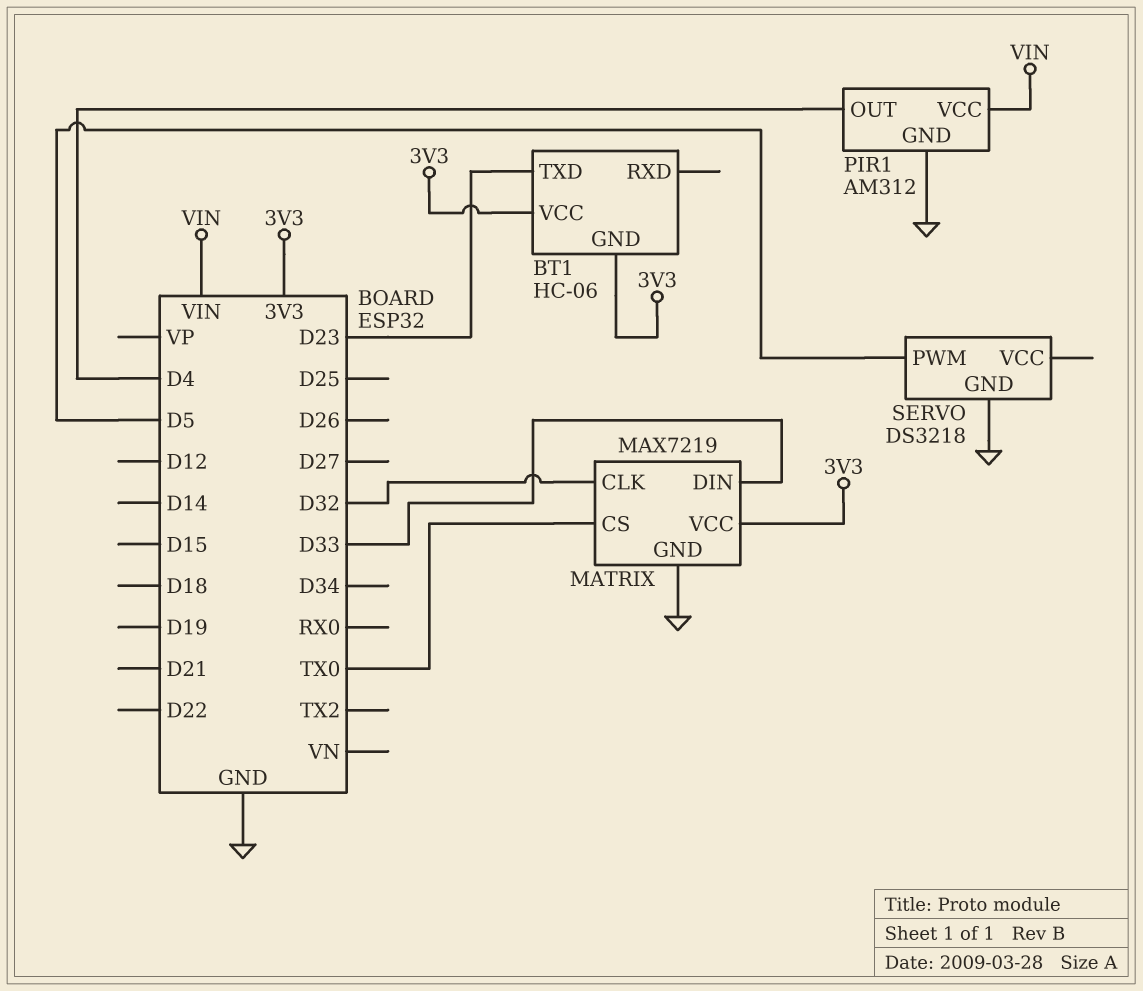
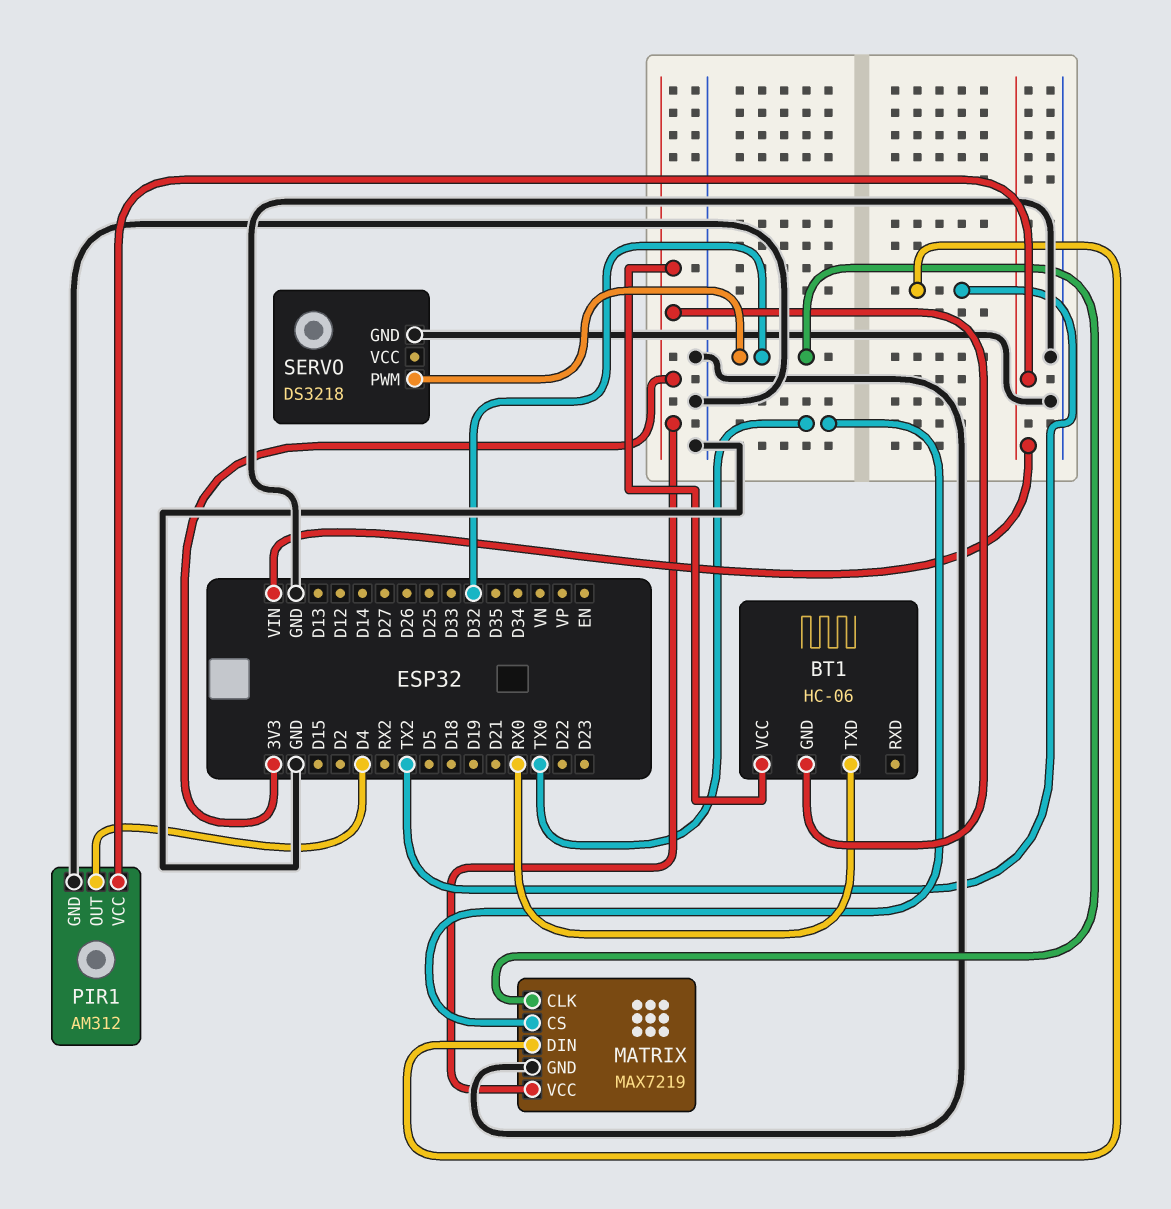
BT1 pin TXD: D23 -> RX0
MATRIX pin DIN: D33 -> TX2
SERVO pin PWM: D5 -> D32

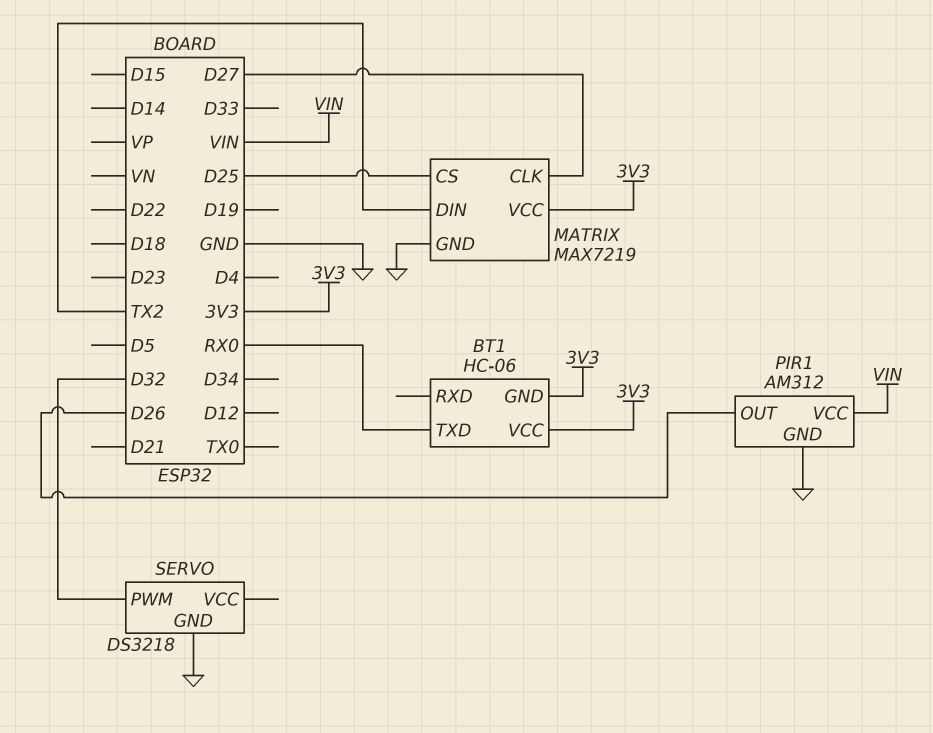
MATRIX pin CLK: D32 -> D27
MATRIX pin CS: TX0 -> D25
PIR1 pin OUT: D4 -> D26

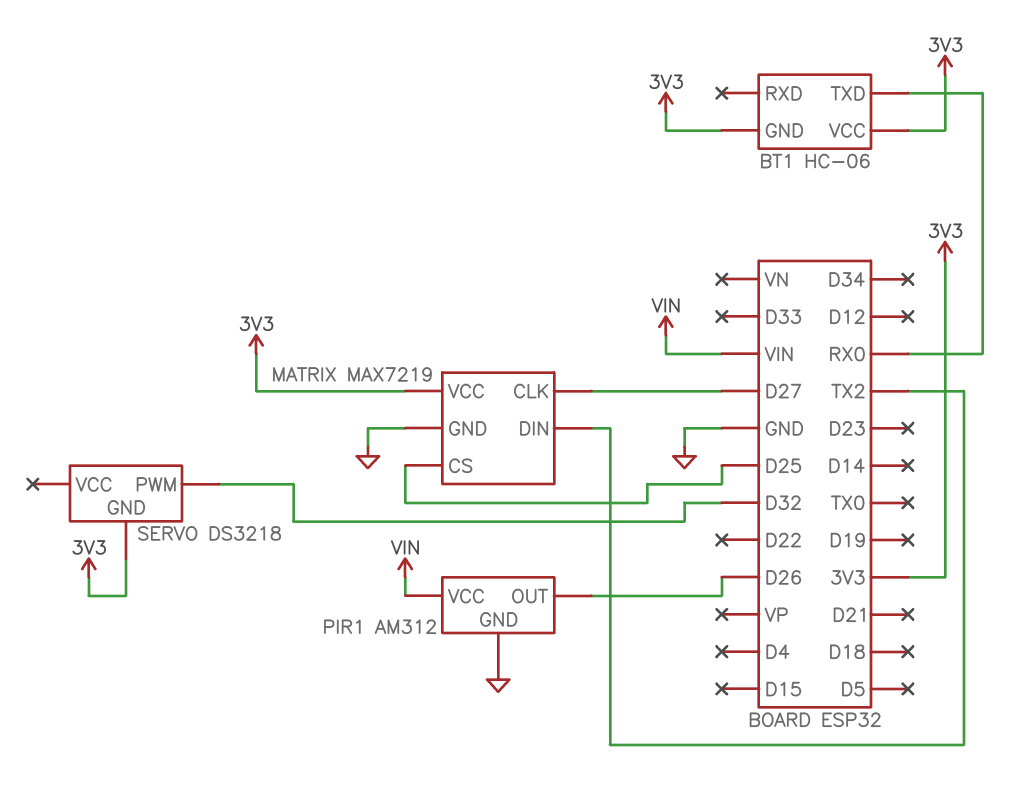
SERVO pin GND: GND -> 3V3

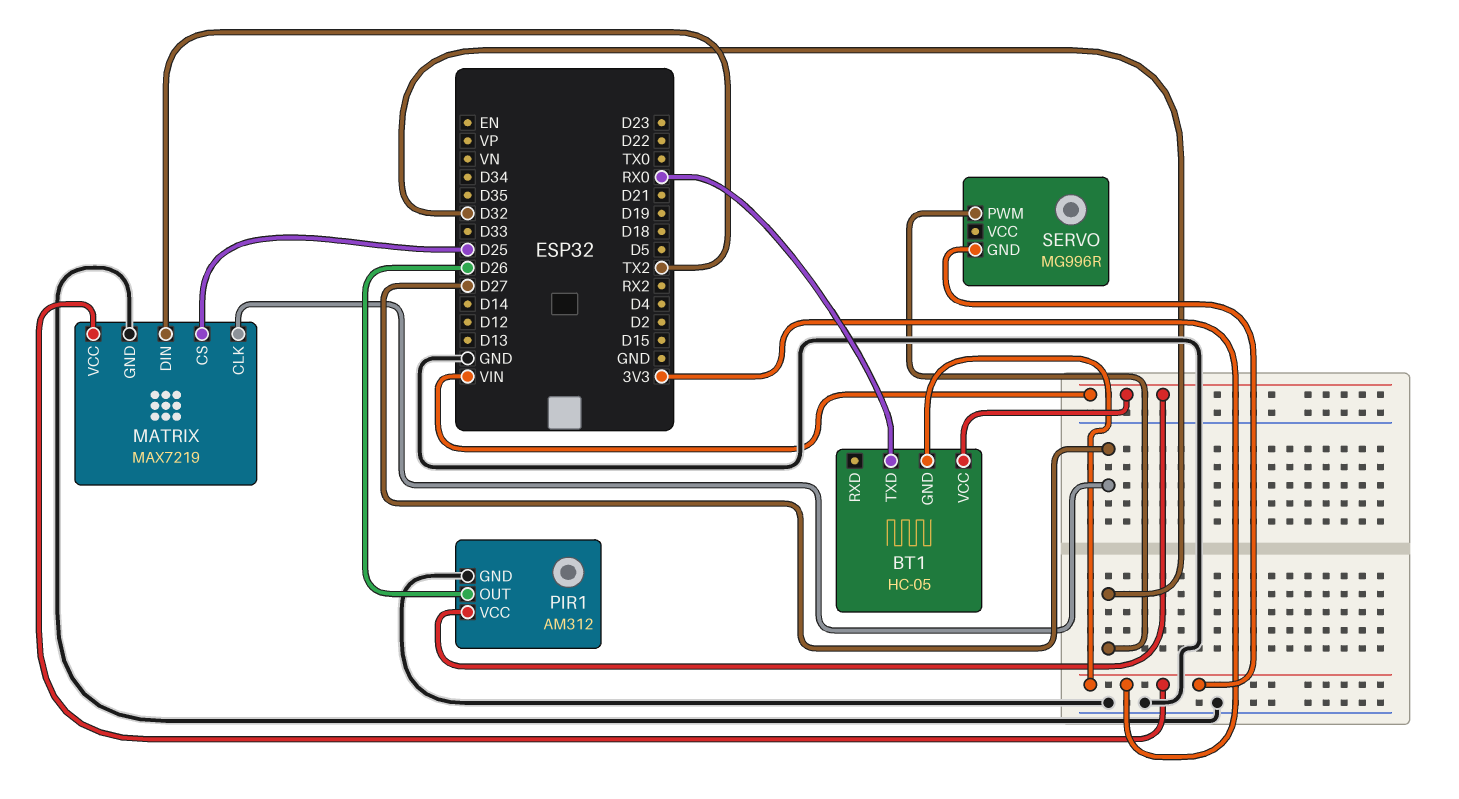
BT1: HC-06 -> HC-05
BT1 pin VCC: 3V3 -> VIN
SERVO: DS3218 -> MG996R

